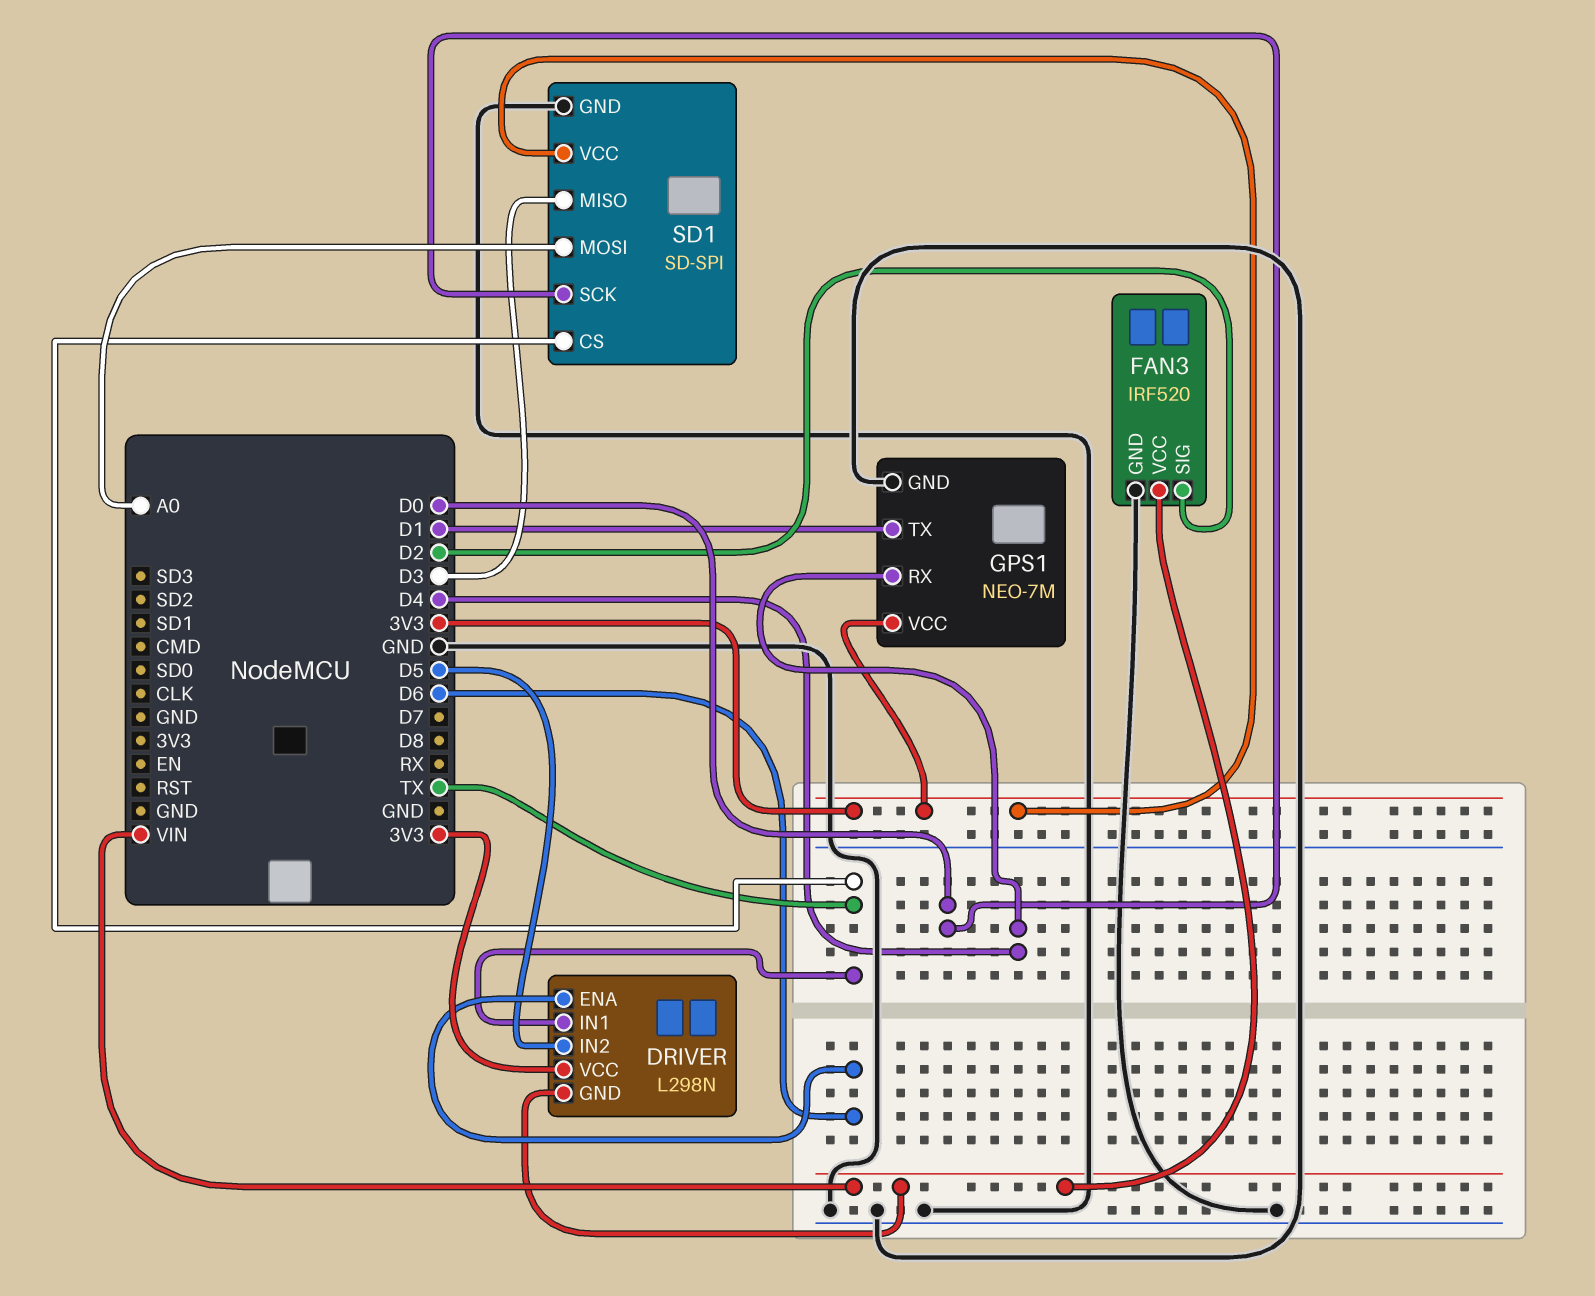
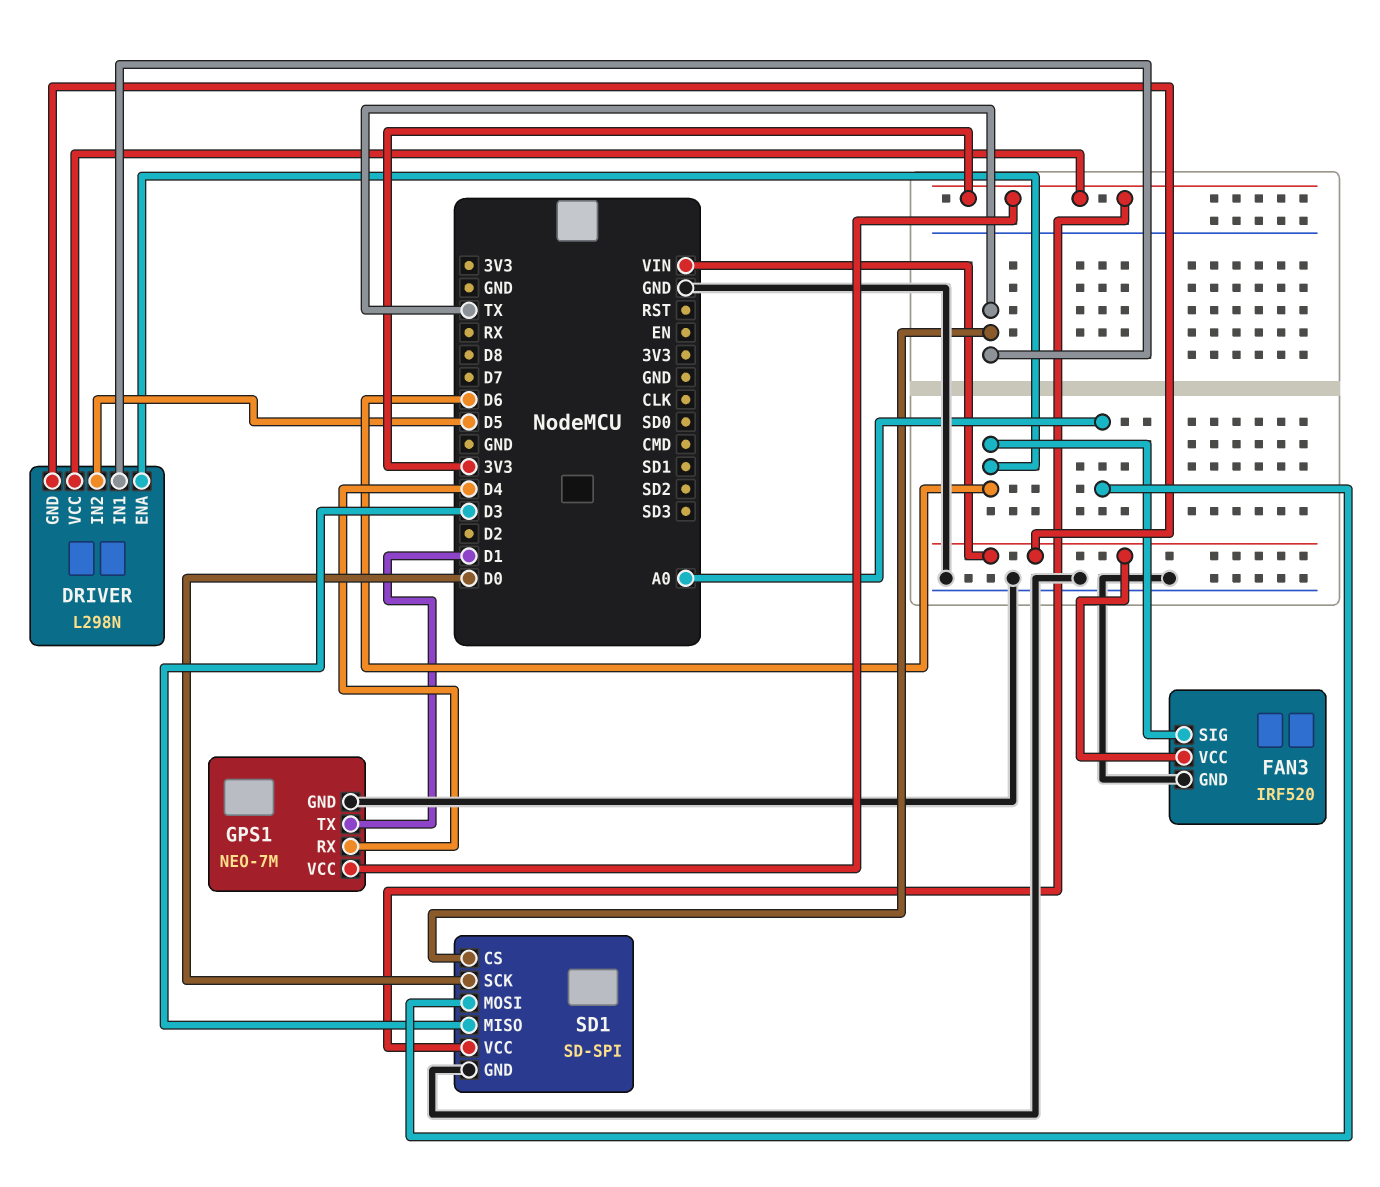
FAN3 pin SIG: D2 -> D6

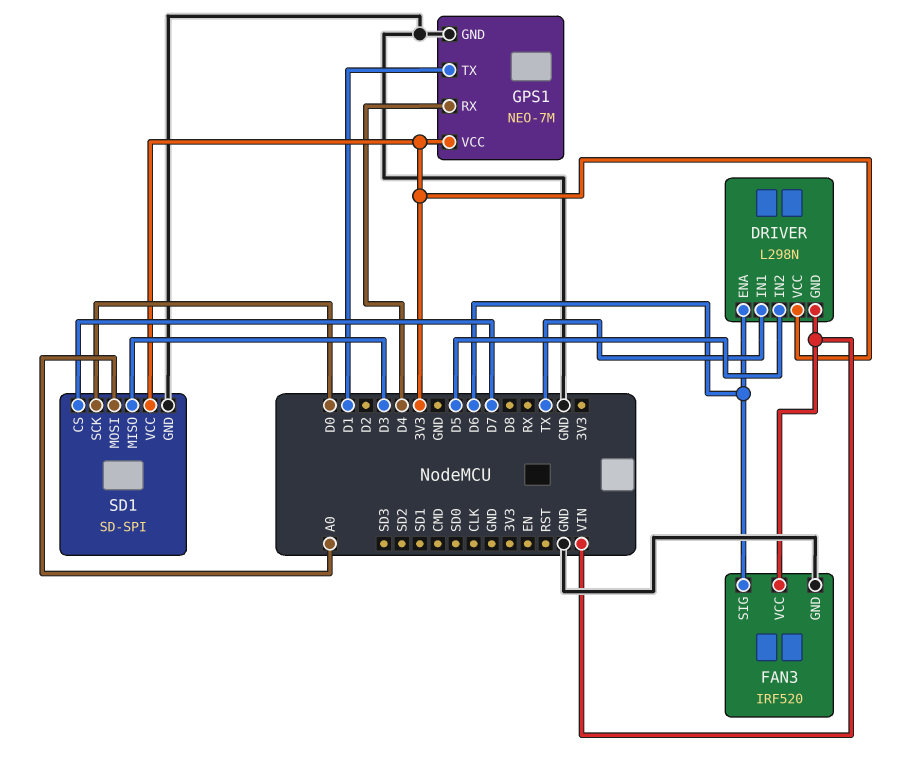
SD1 pin CS: TX -> D7

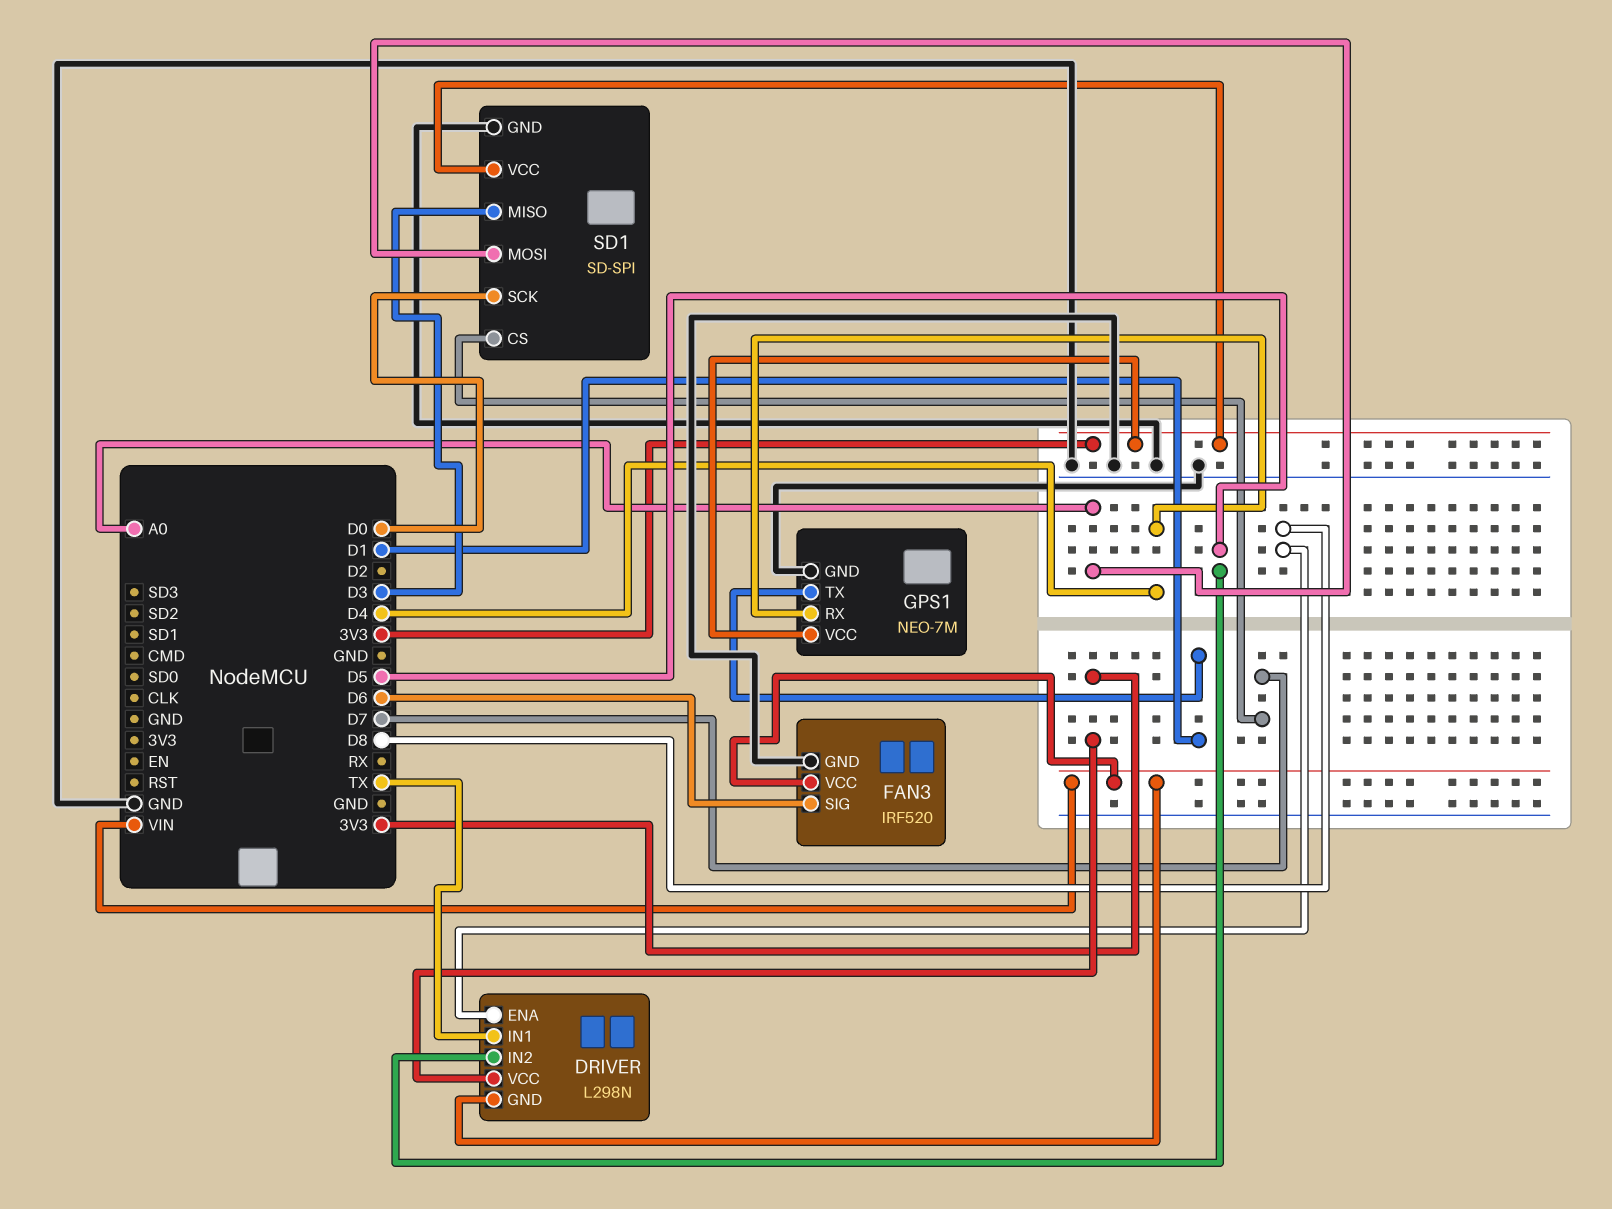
DRIVER pin ENA: D6 -> D8

